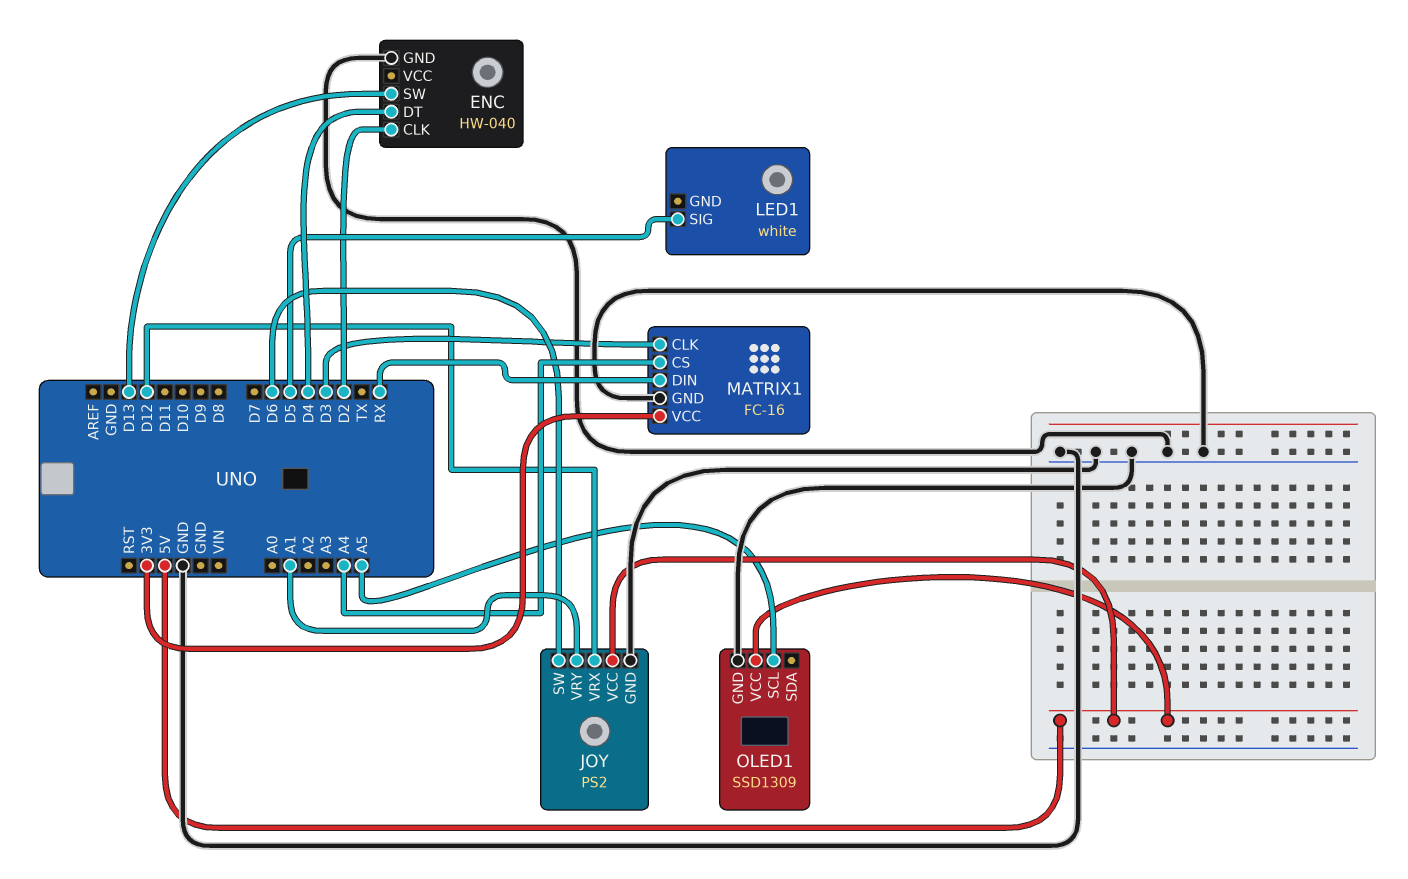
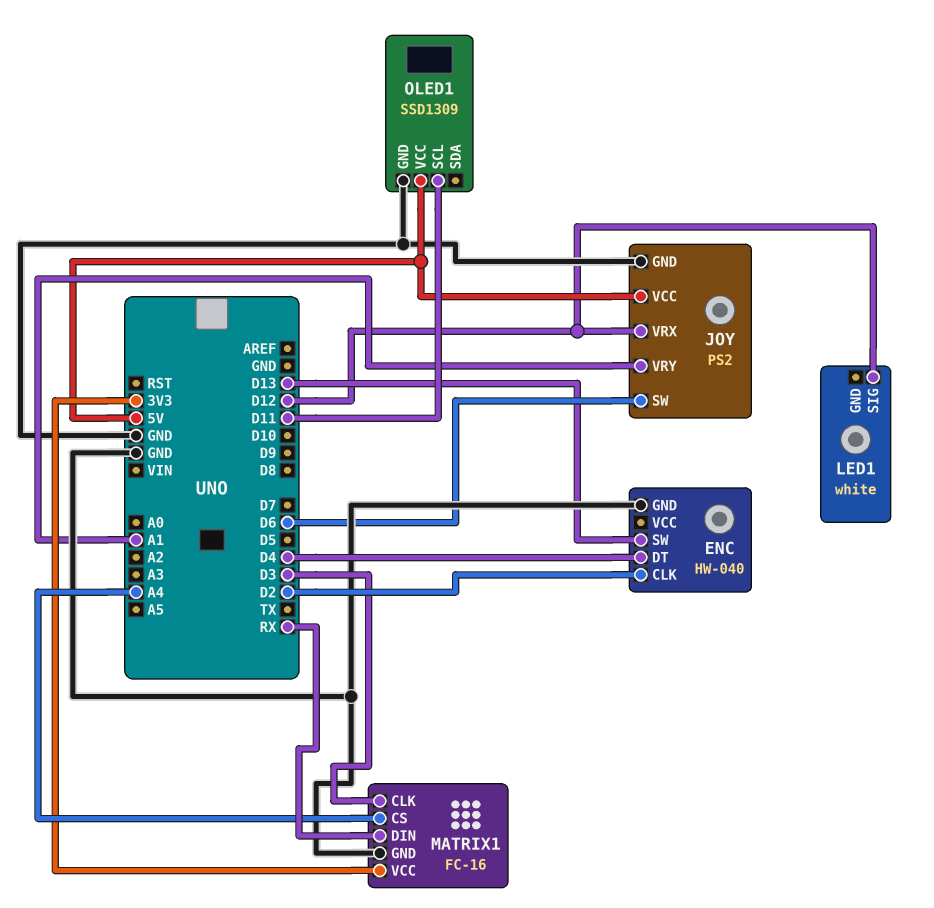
LED1 pin SIG: D5 -> D12
OLED1 pin SCL: A5 -> D11

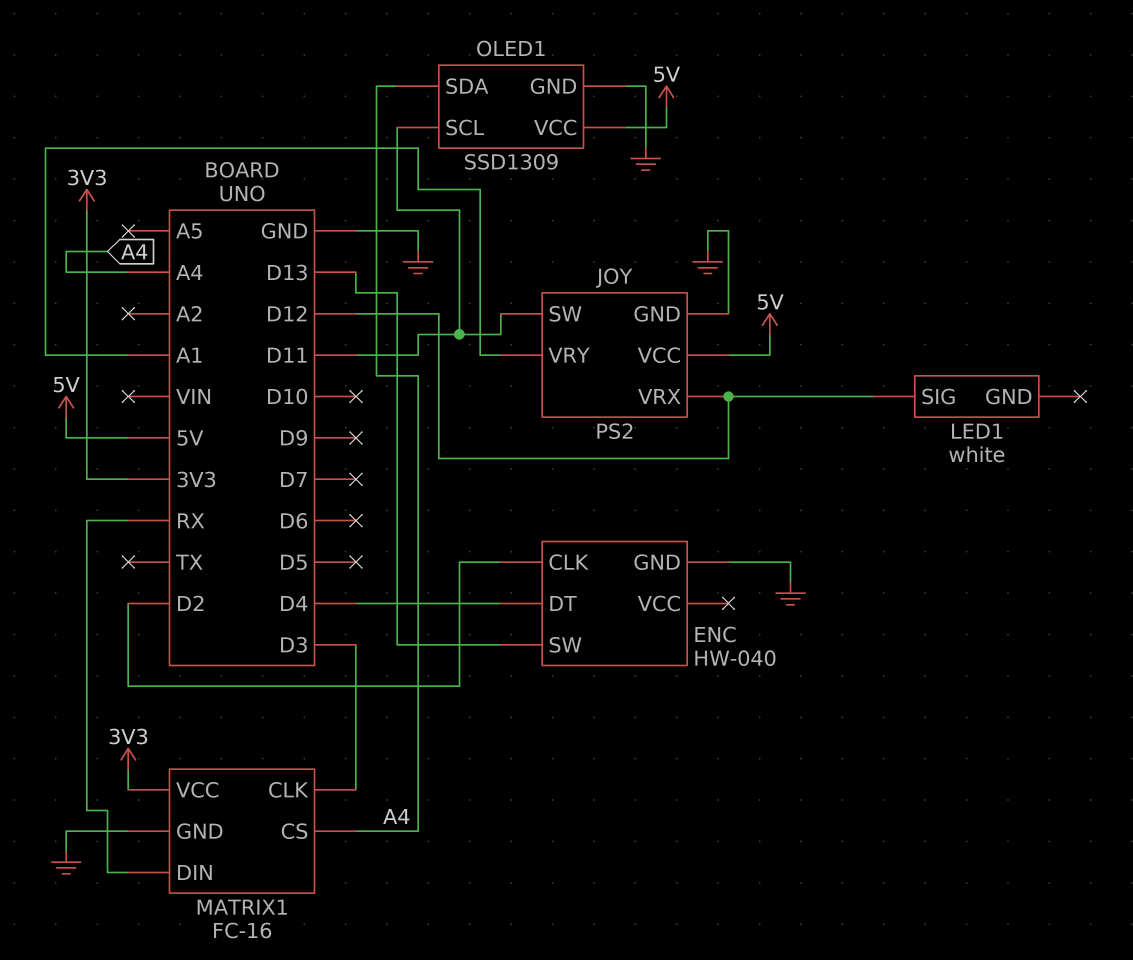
JOY pin SW: D6 -> D11
OLED1 pin SDA: none -> A4

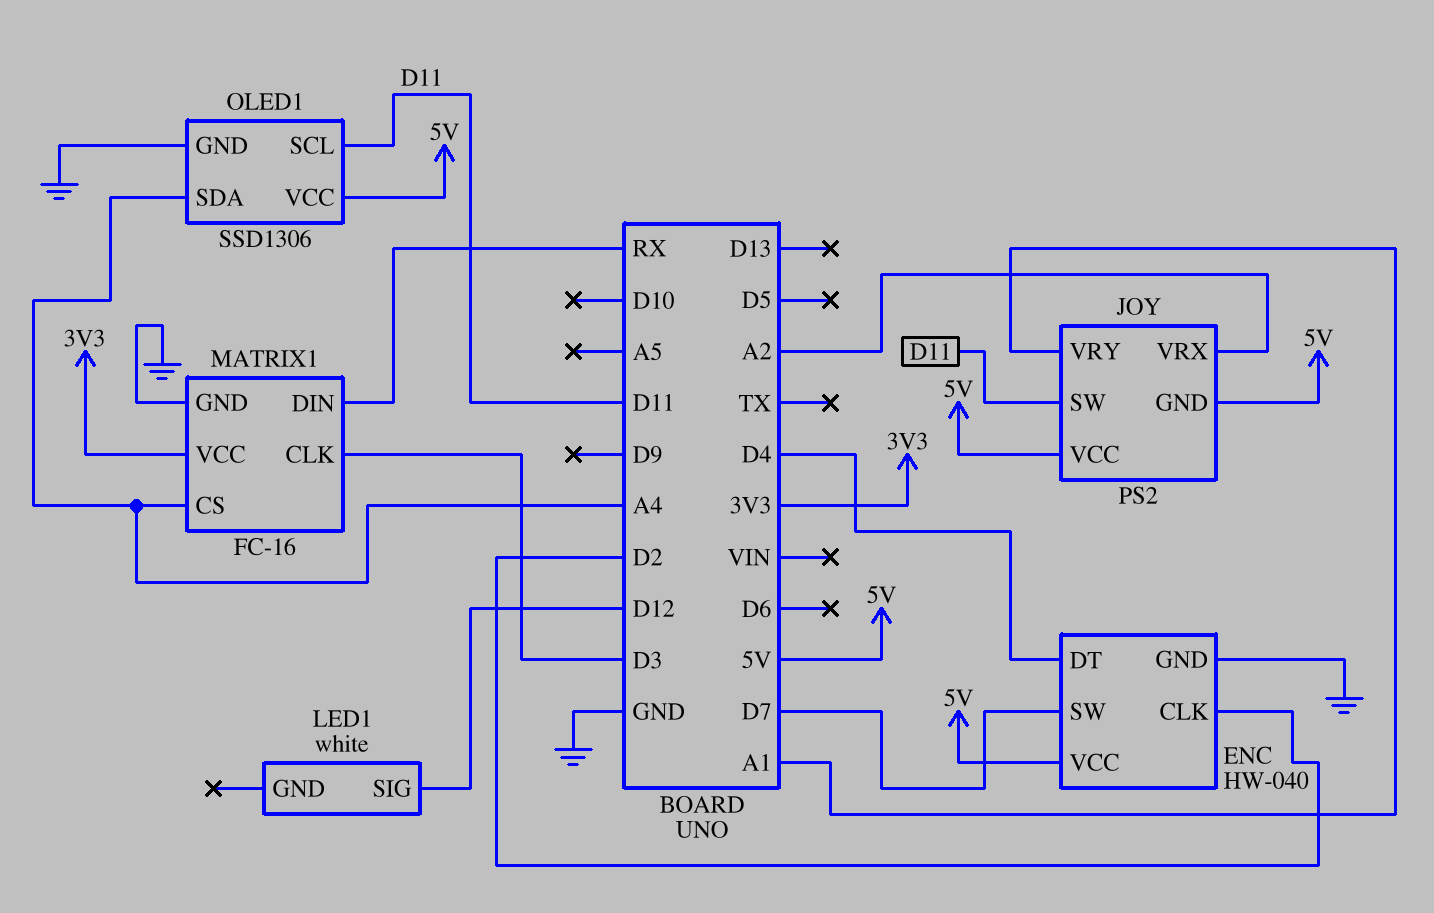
ENC pin SW: D13 -> D7
ENC pin VCC: none -> 5V
JOY pin GND: GND -> 5V
JOY pin VRX: D12 -> A2
OLED1: SSD1309 -> SSD1306

